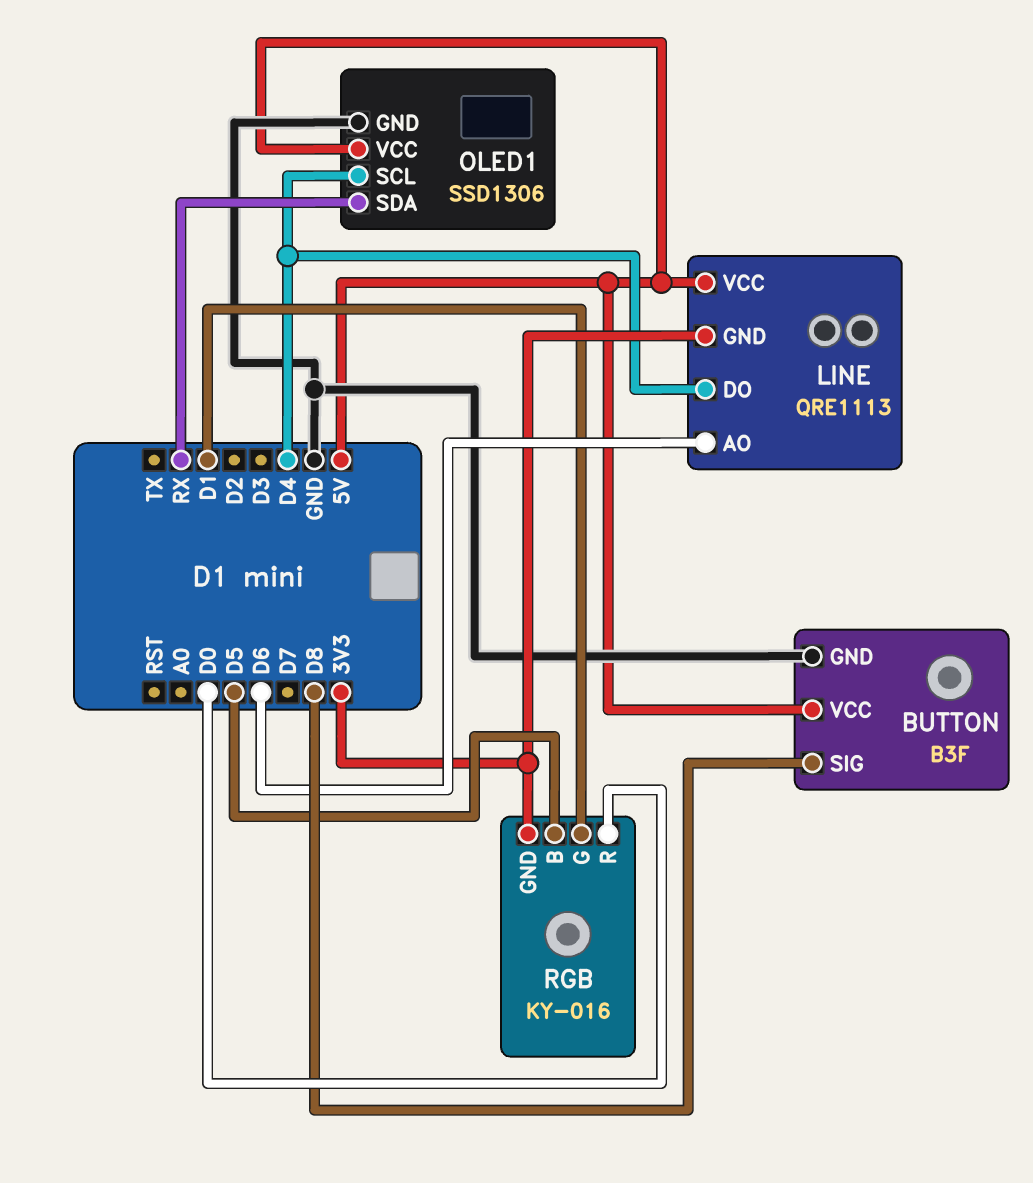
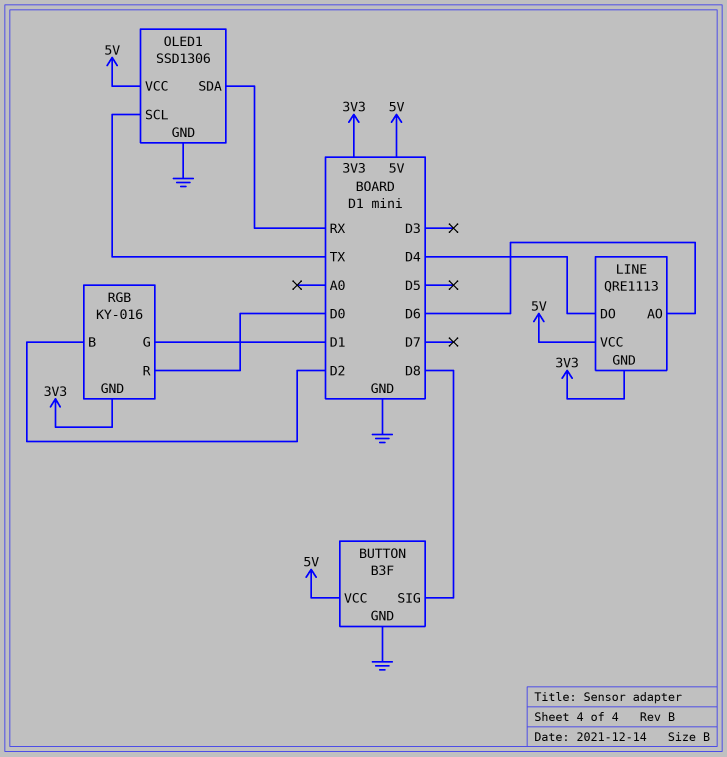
OLED1 pin SCL: D4 -> TX
RGB pin B: D5 -> D2

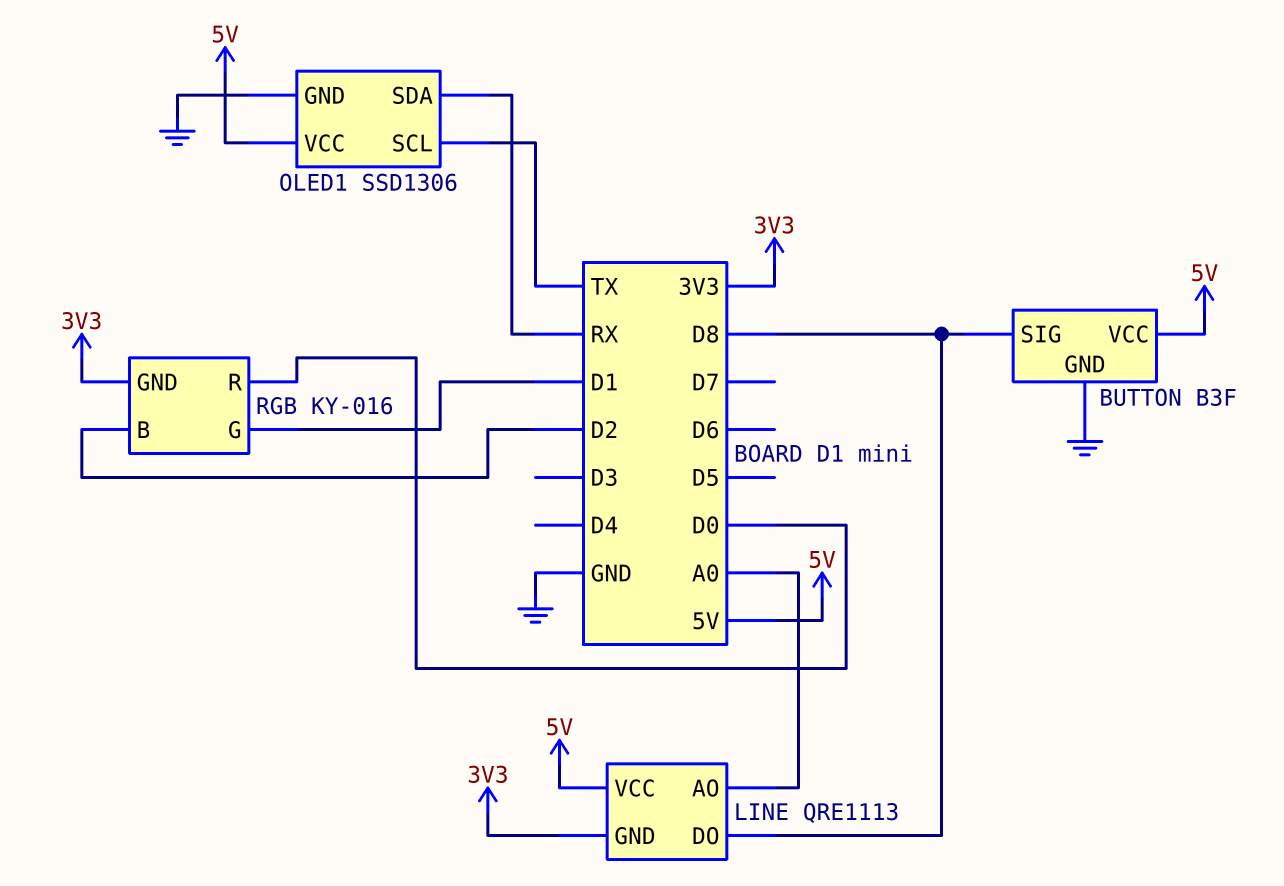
LINE pin AO: D6 -> A0
LINE pin DO: D4 -> D8

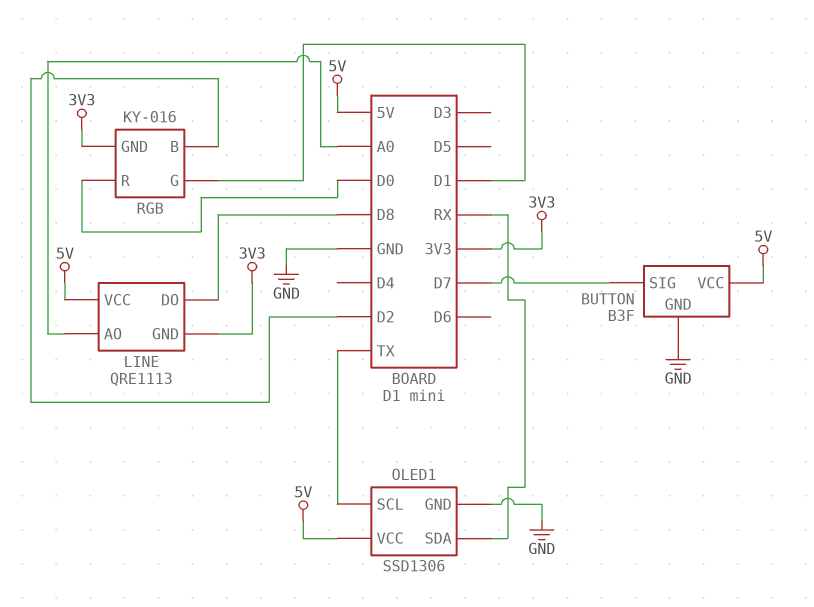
BUTTON pin SIG: D8 -> D7

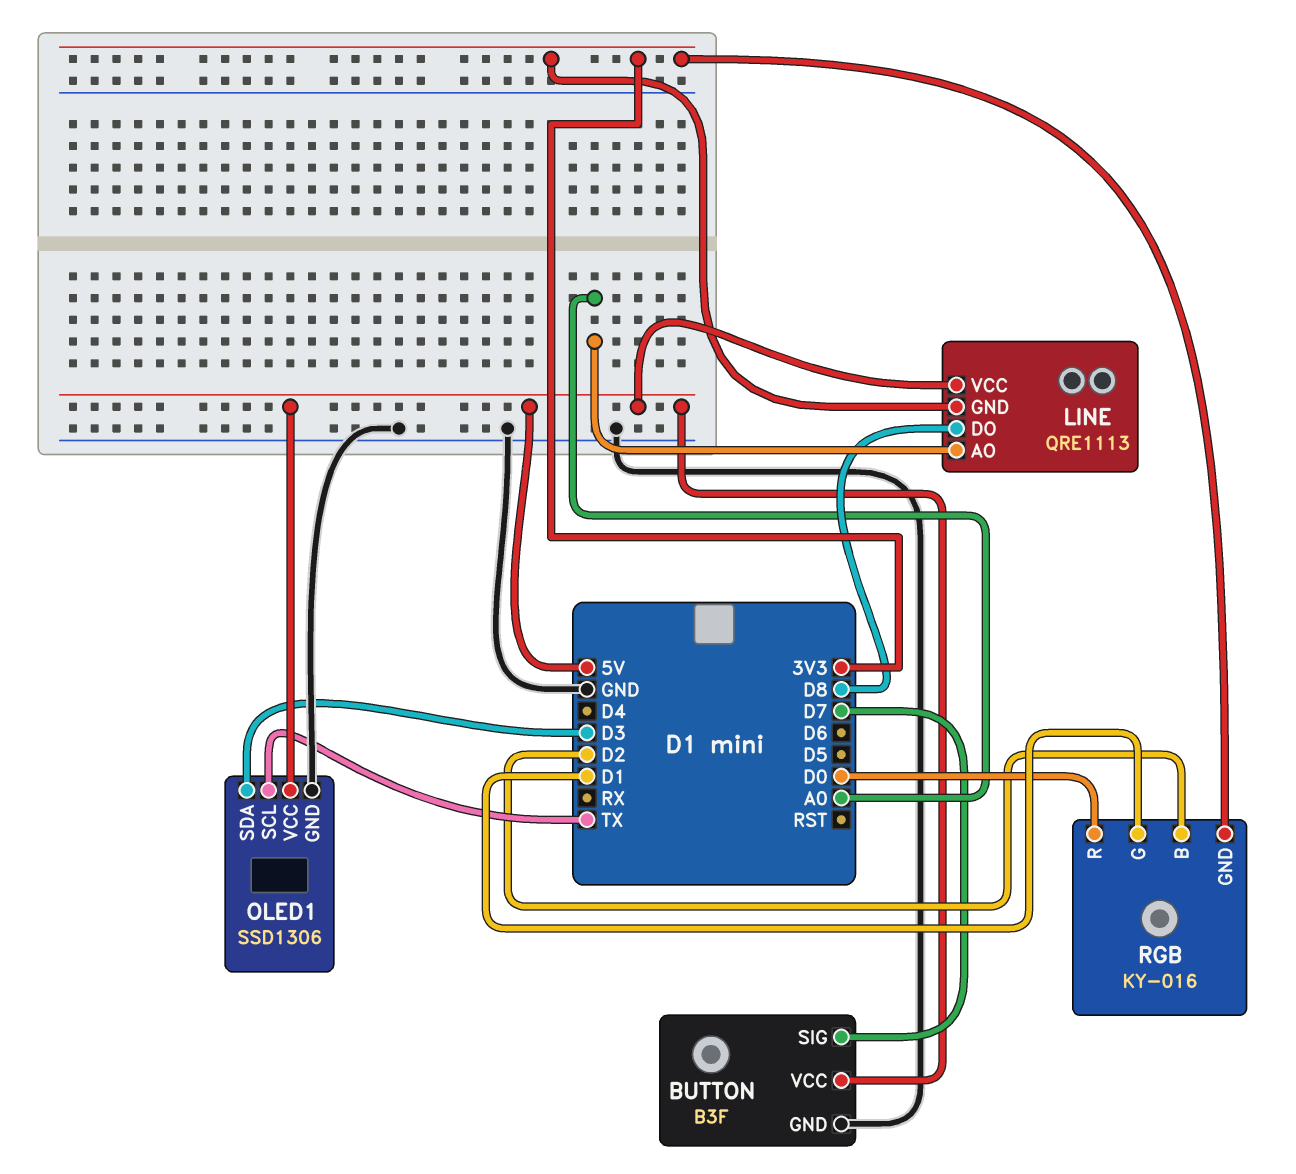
OLED1 pin SDA: RX -> D3

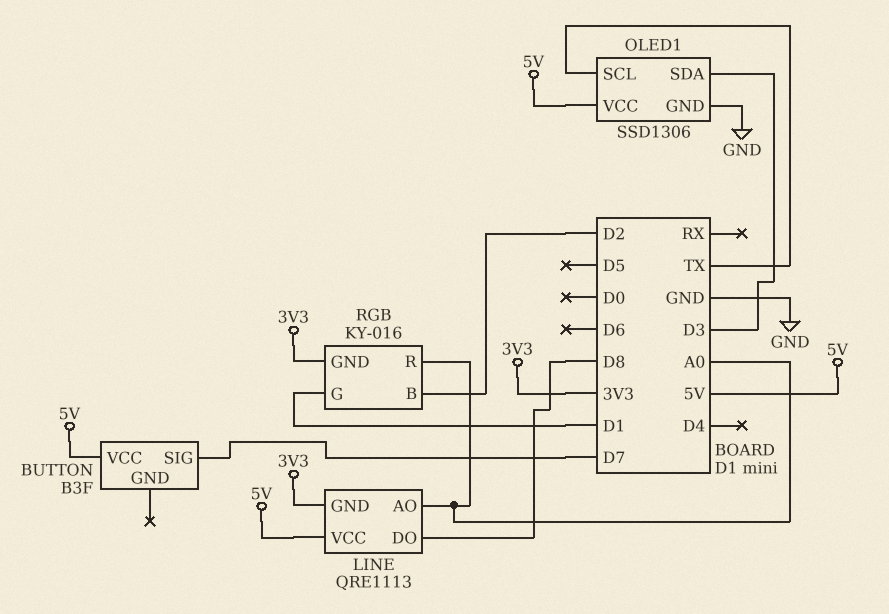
BUTTON pin GND: GND -> none
RGB pin R: D0 -> A0

